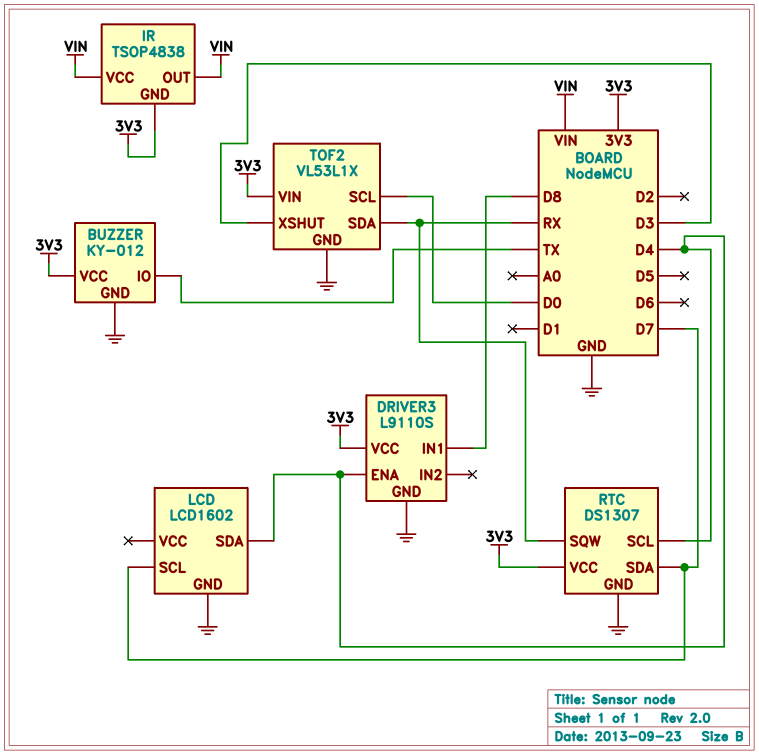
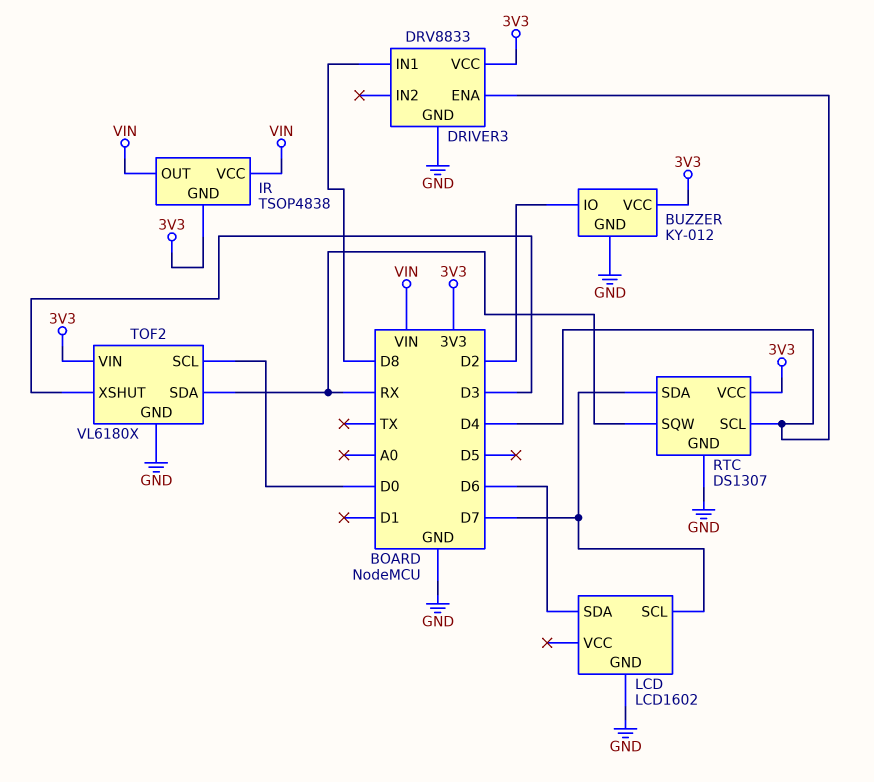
BUZZER pin IO: TX -> D2
DRIVER3: L9110S -> DRV8833
LCD pin SDA: D4 -> D6
TOF2: VL53L1X -> VL6180X

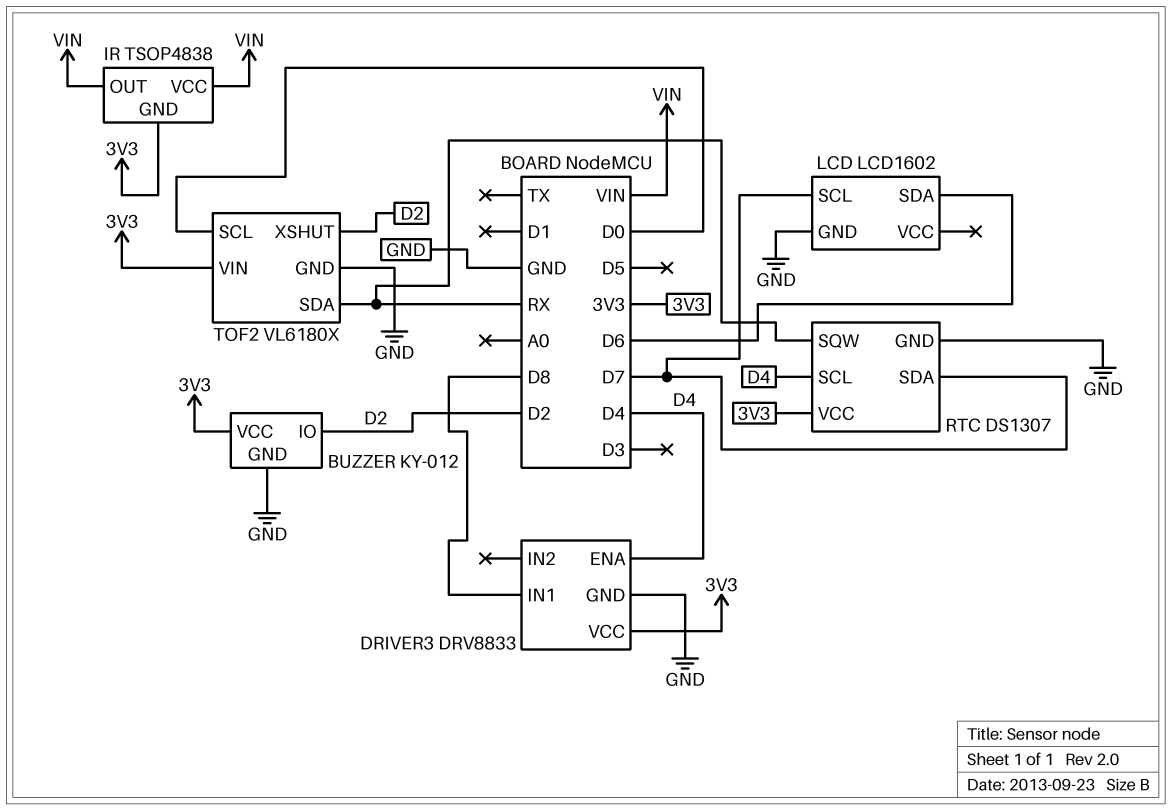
TOF2 pin XSHUT: D3 -> D2

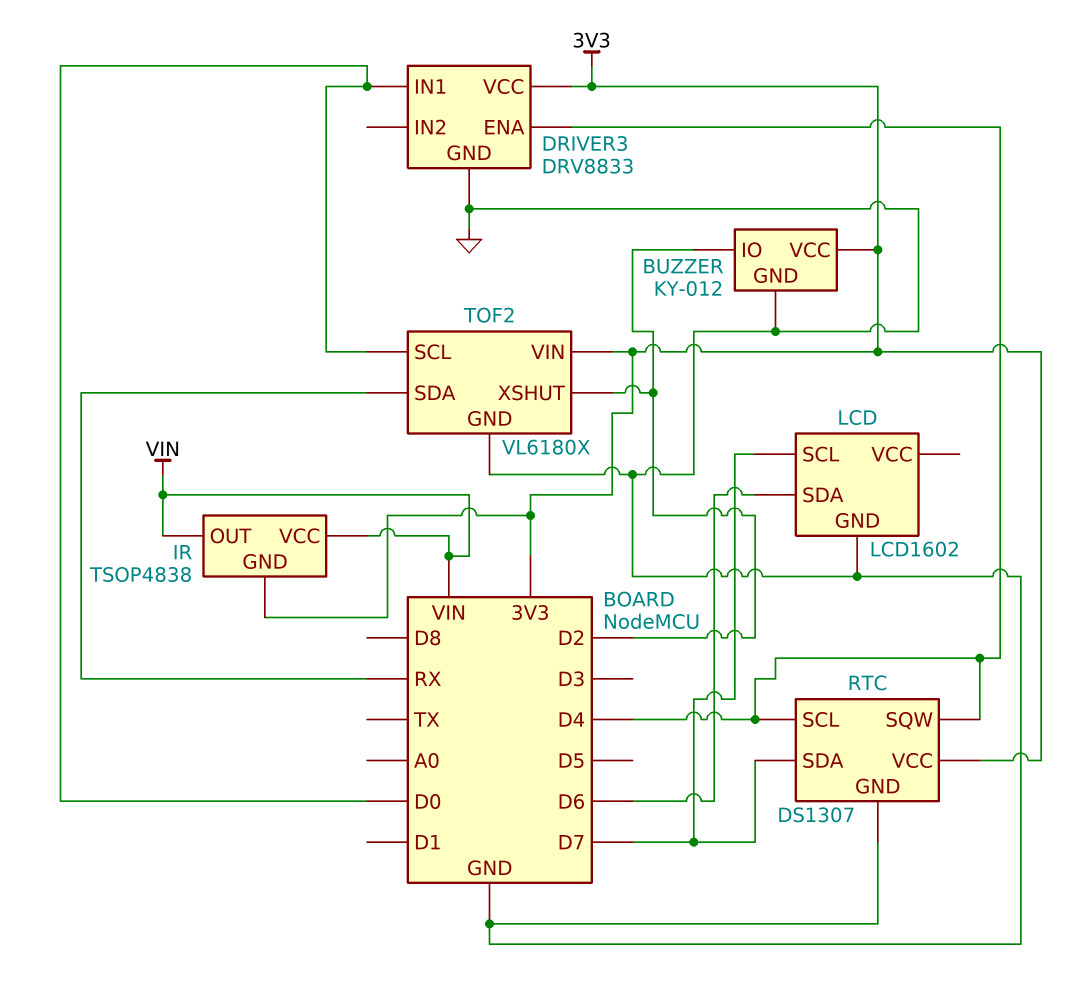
DRIVER3 pin IN1: D8 -> D0
RTC pin SQW: RX -> D4

